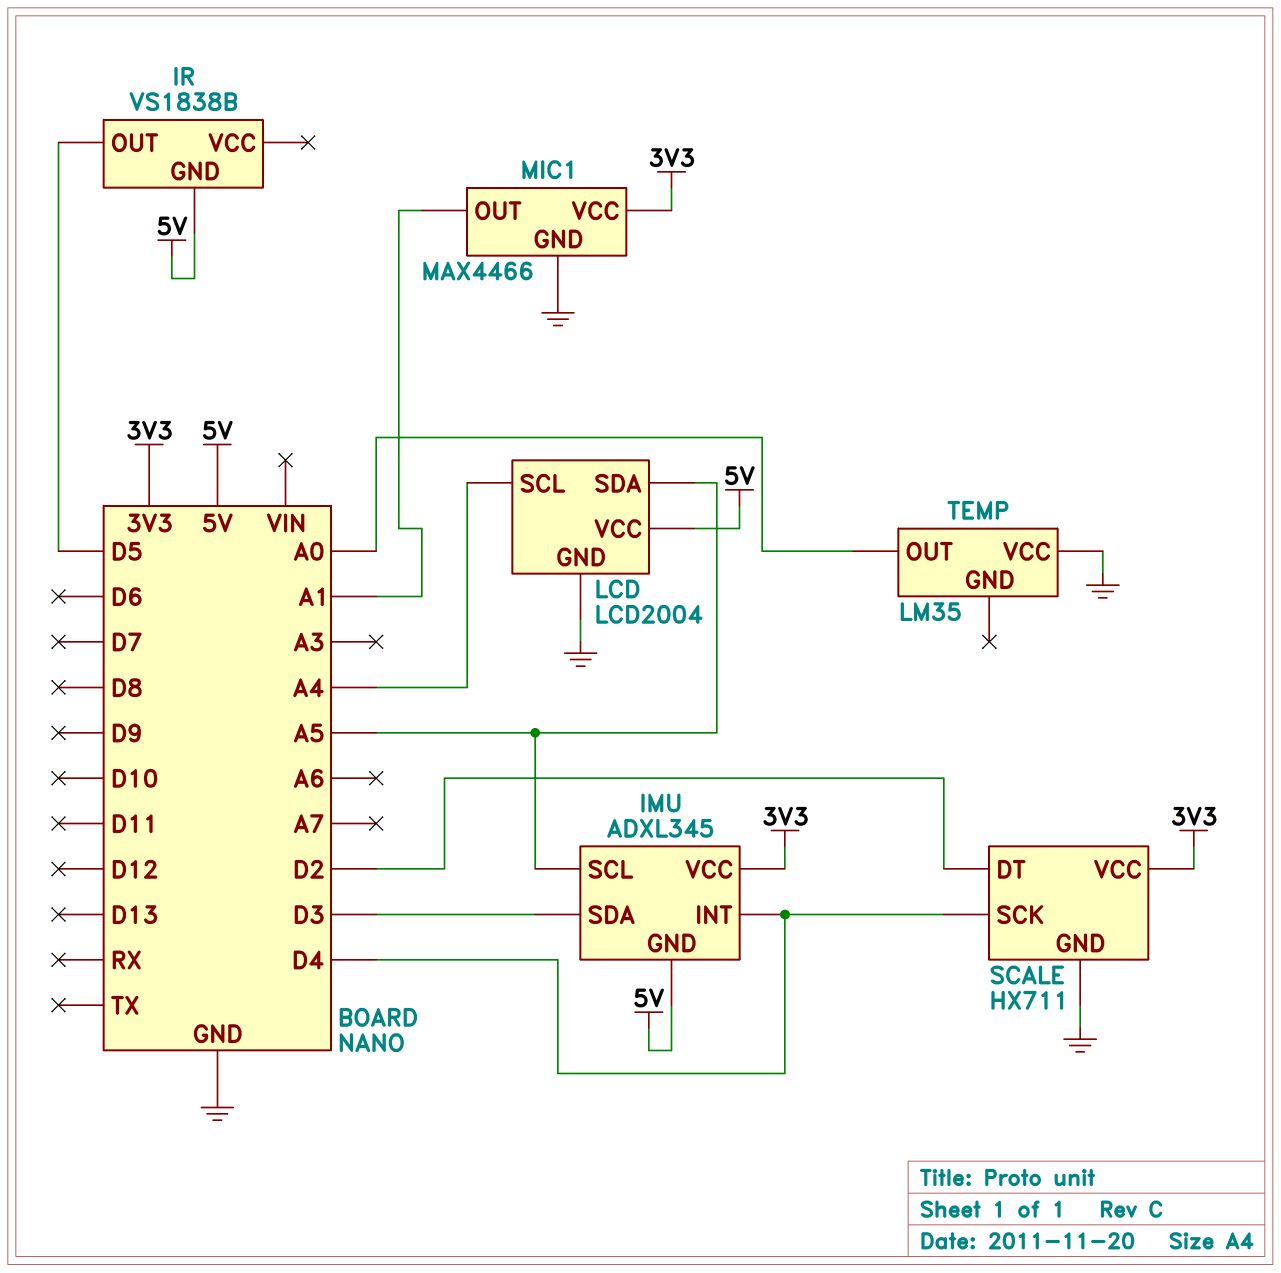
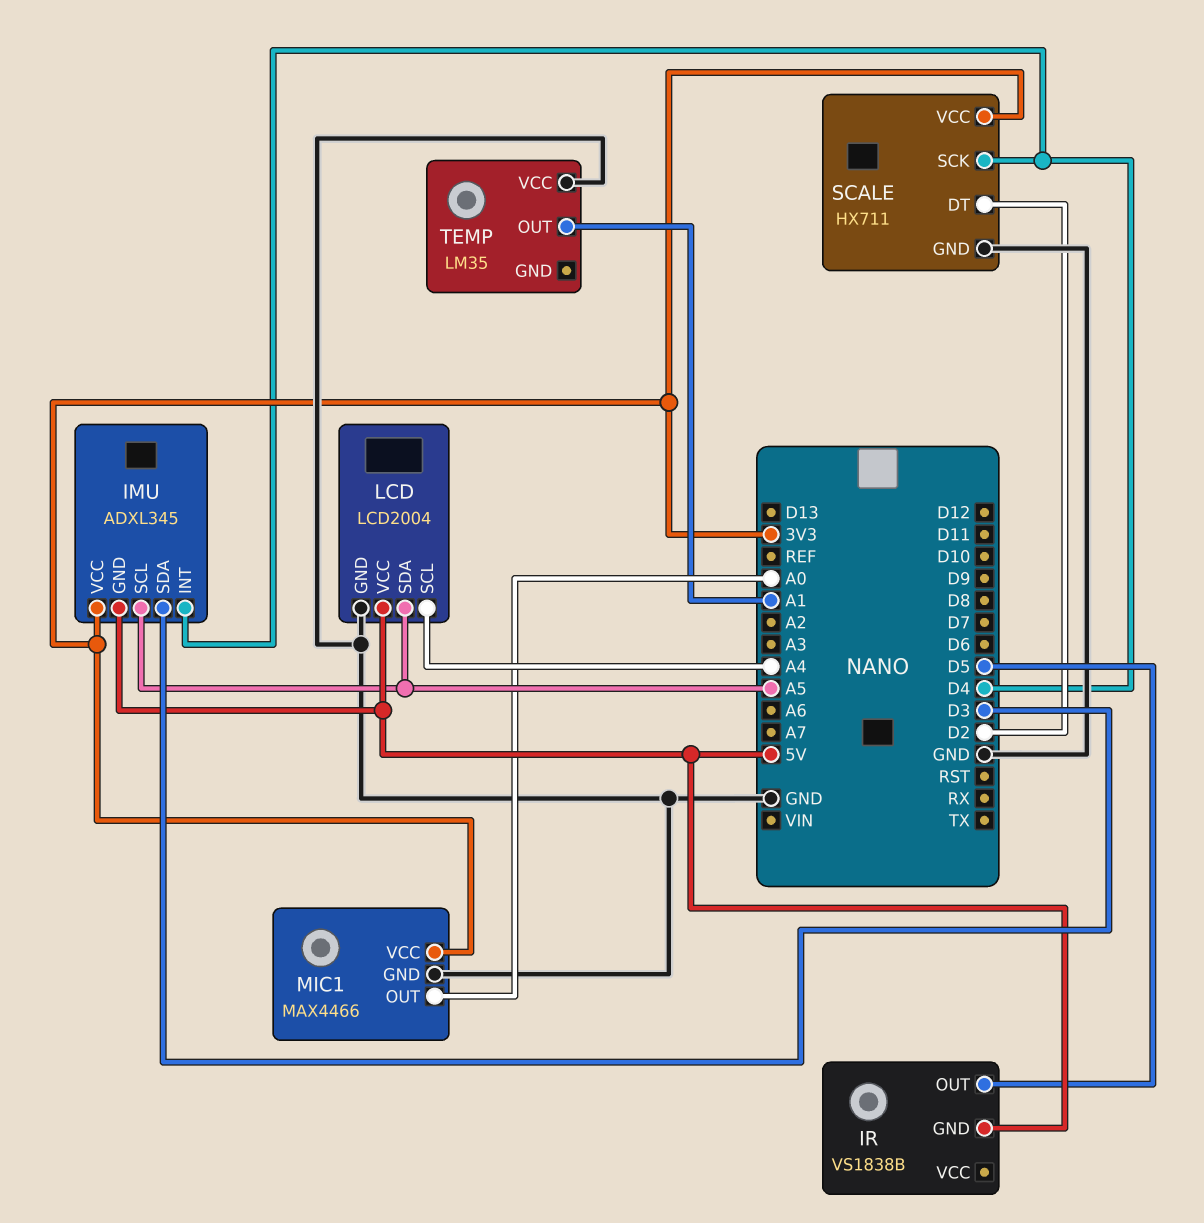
MIC1 pin OUT: A1 -> A0
TEMP pin OUT: A0 -> A1

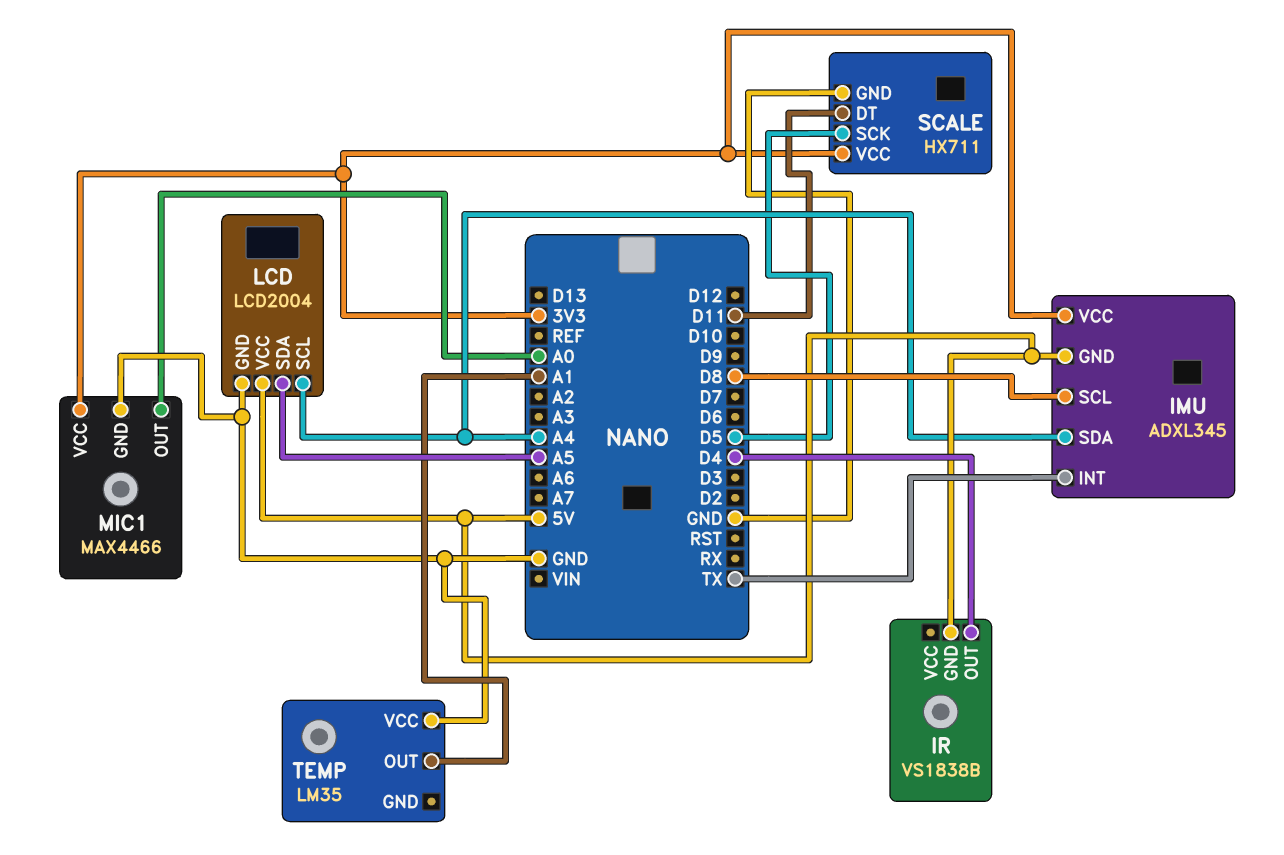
IMU pin INT: D4 -> TX
IMU pin SCL: A5 -> D8
IMU pin SDA: D3 -> A4
IR pin OUT: D5 -> D4
SCALE pin DT: D2 -> D11
SCALE pin SCK: D4 -> D5

